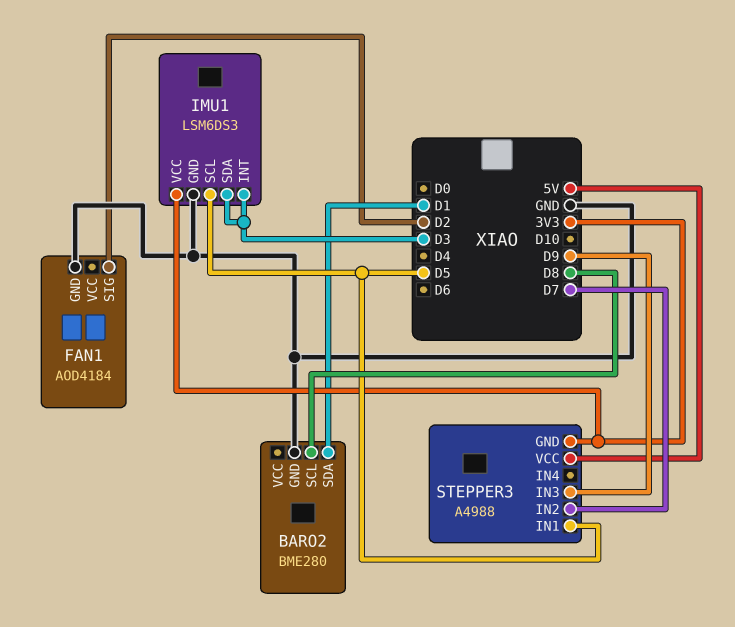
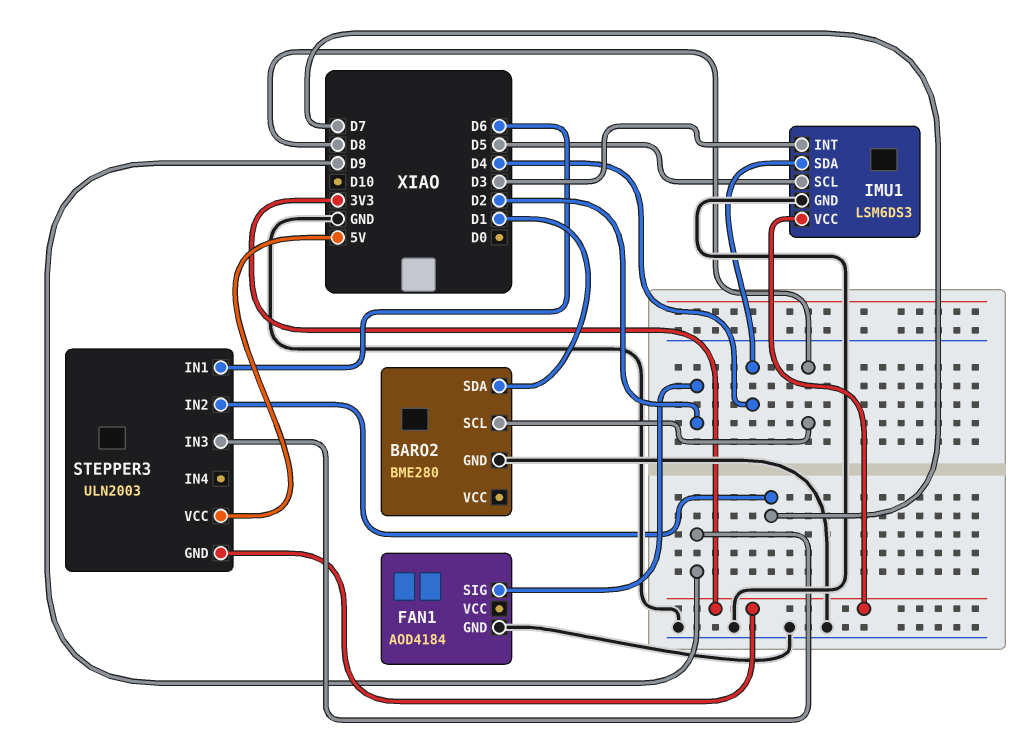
IMU1 pin SDA: D3 -> D4
STEPPER3: A4988 -> ULN2003
STEPPER3 pin IN1: D5 -> D6

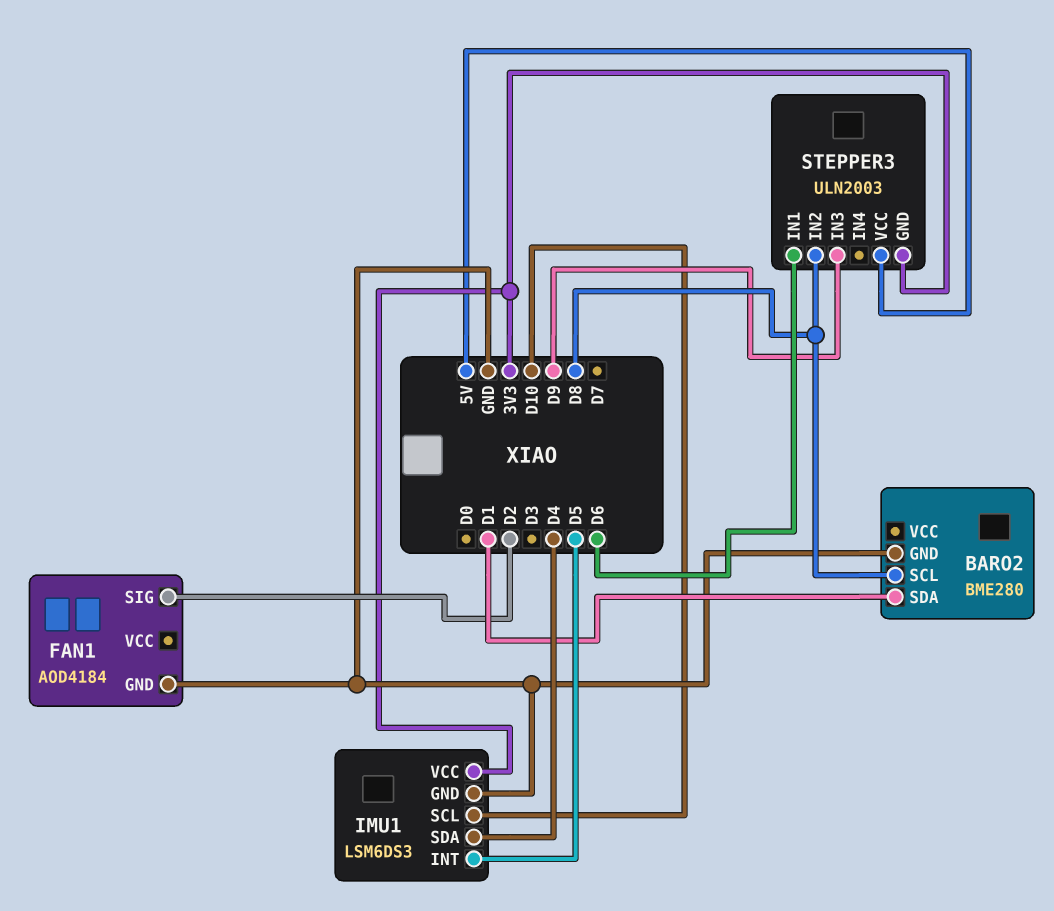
IMU1 pin INT: D3 -> D5
IMU1 pin SCL: D5 -> D10
STEPPER3 pin IN2: D7 -> D8

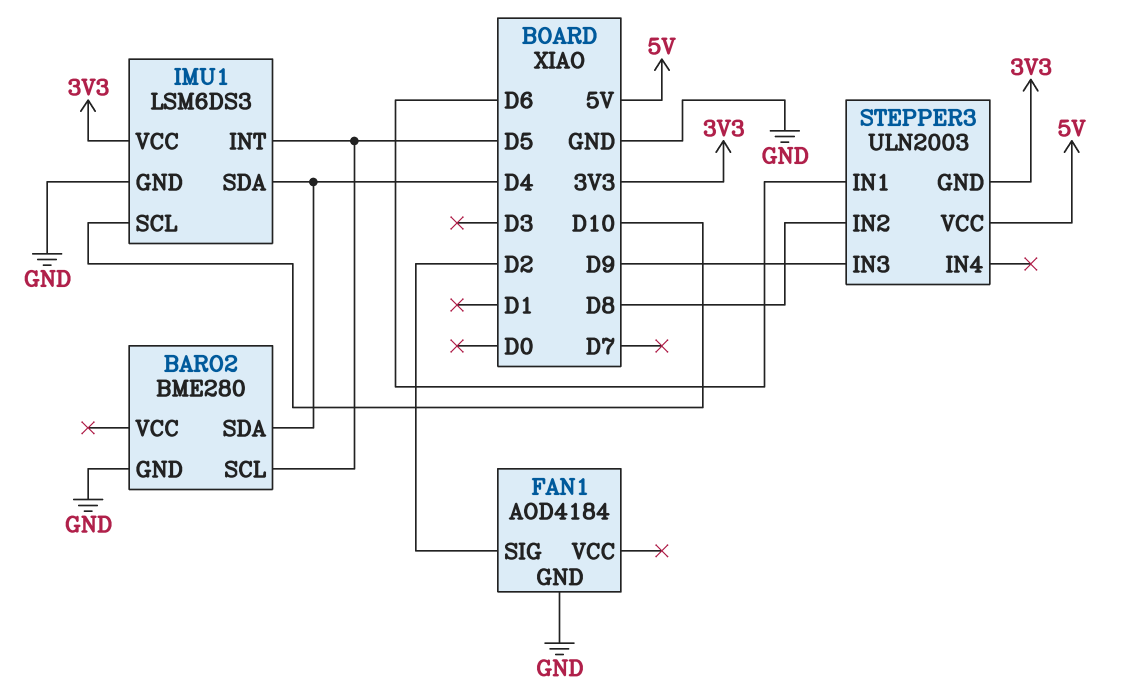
BARO2 pin SCL: D8 -> D5
BARO2 pin SDA: D1 -> D4

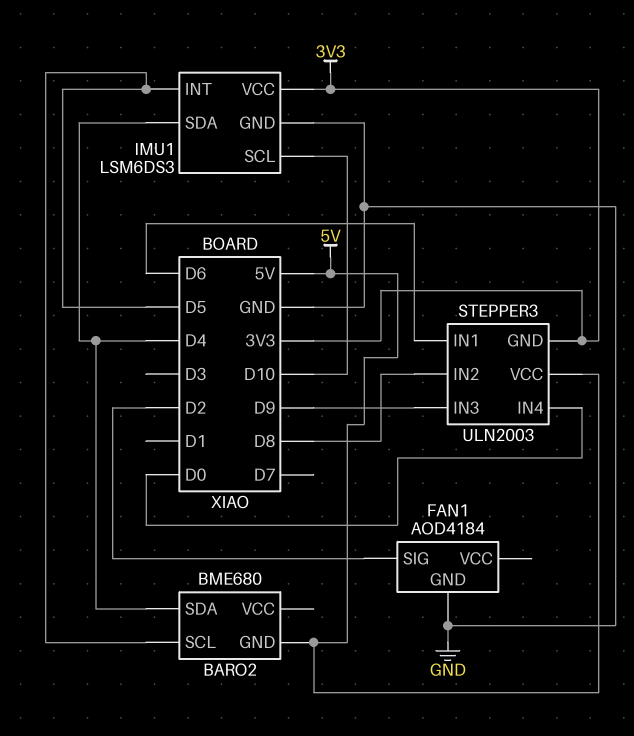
BARO2: BME280 -> BME680
BARO2 pin GND: GND -> 5V
STEPPER3 pin IN4: none -> D0

